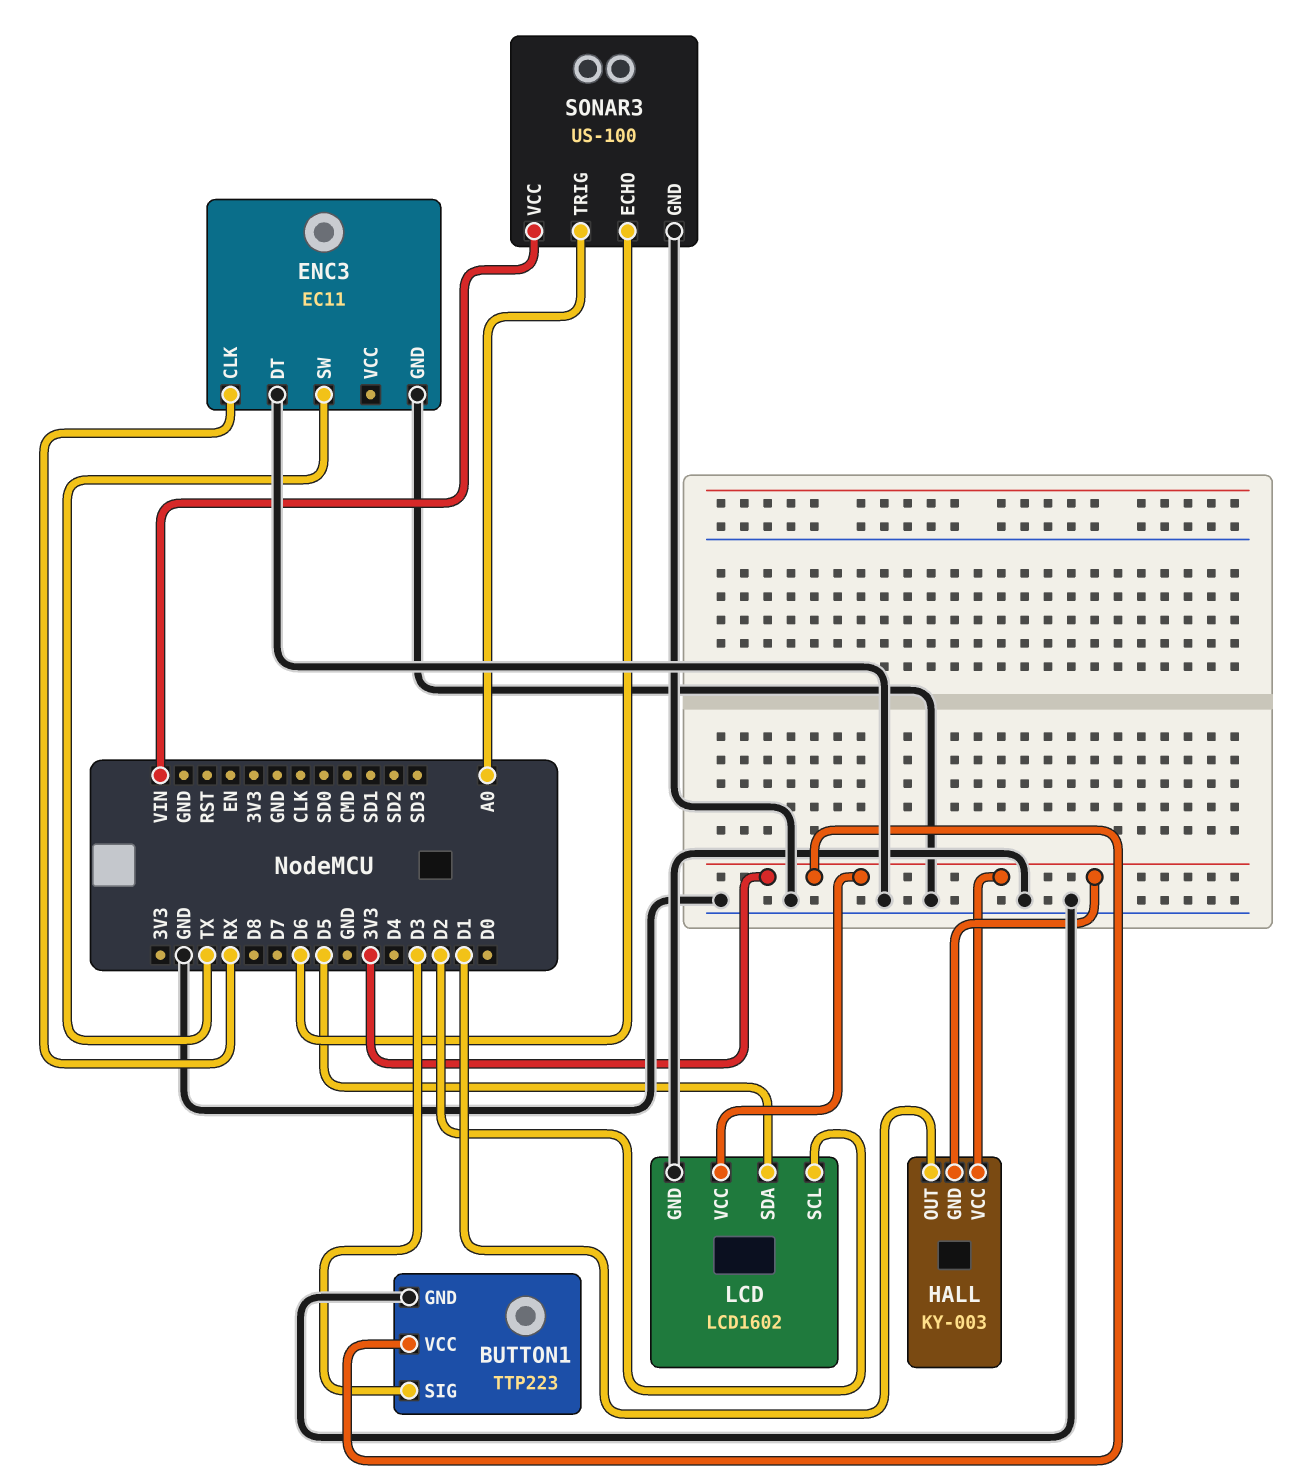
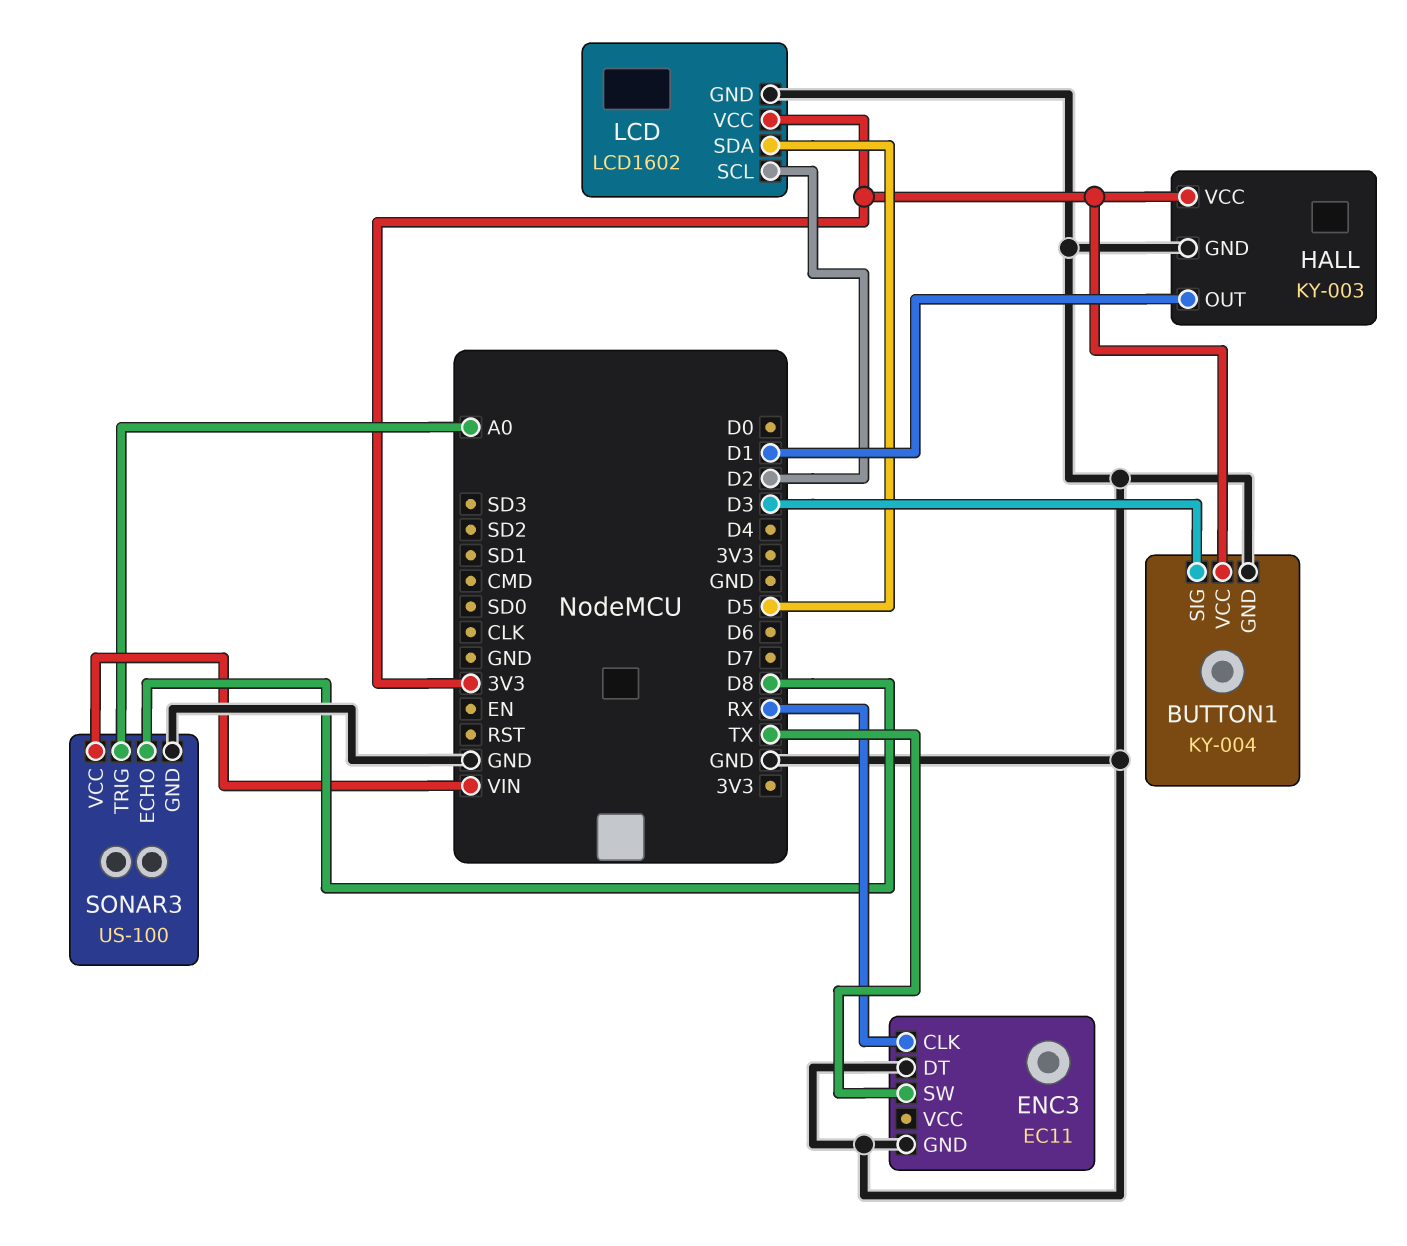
BUTTON1: TTP223 -> KY-004
HALL pin GND: 3V3 -> GND
SONAR3 pin ECHO: D6 -> D8

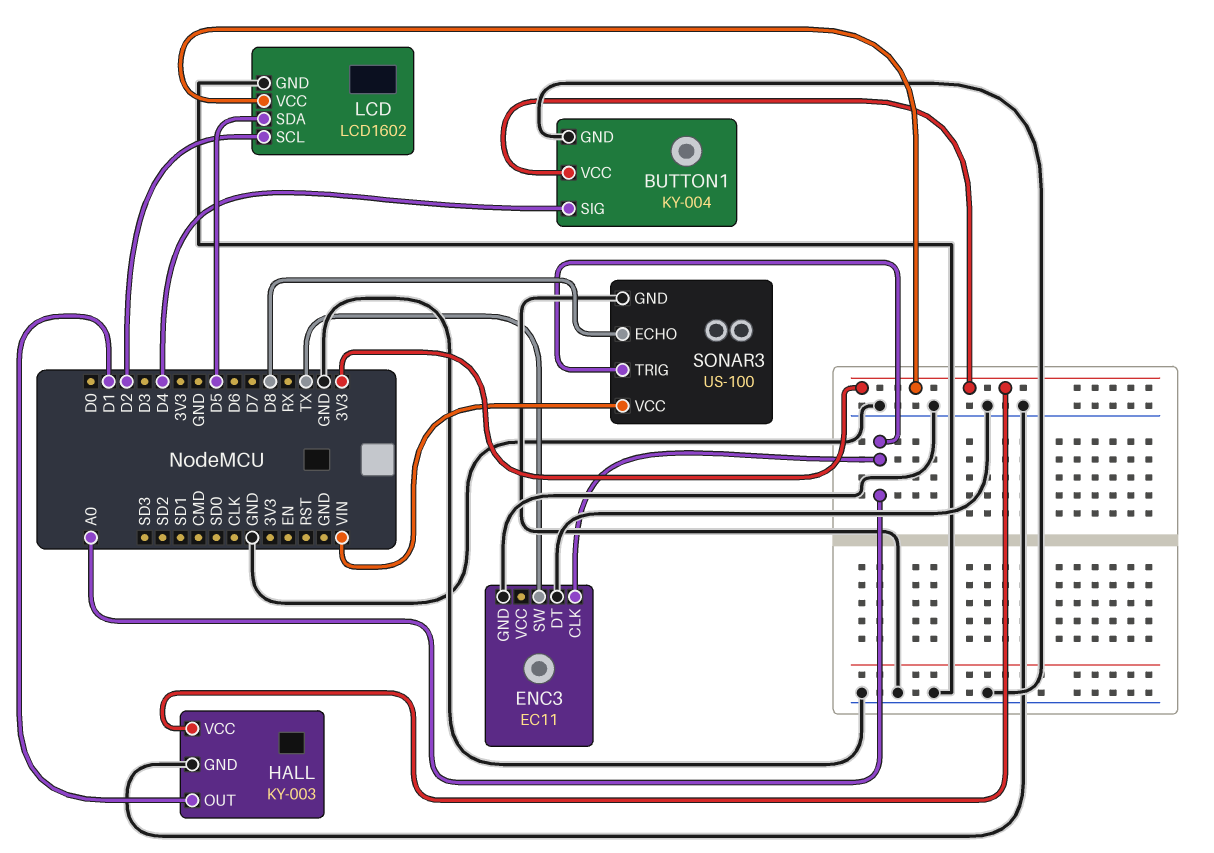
BUTTON1 pin SIG: D3 -> D4
ENC3 pin CLK: RX -> A0

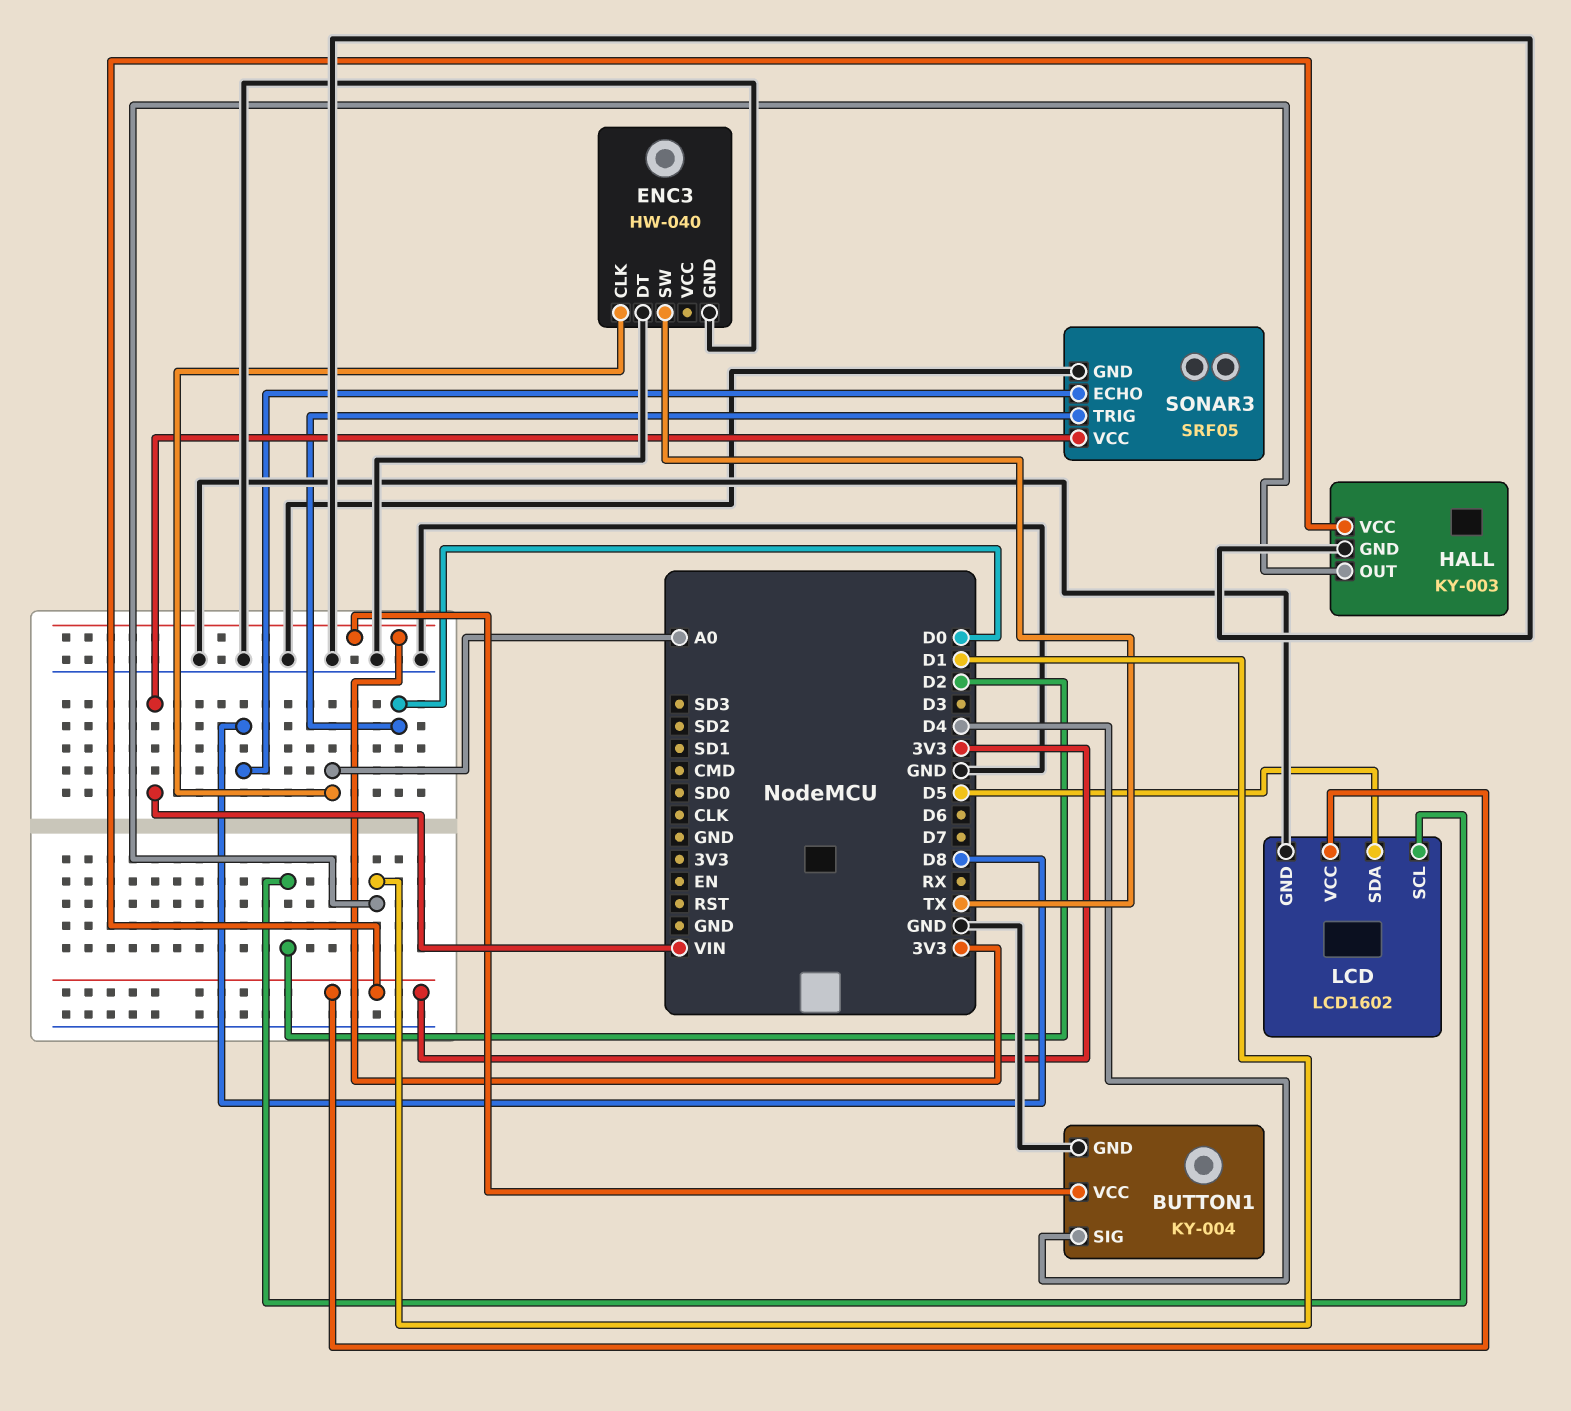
ENC3: EC11 -> HW-040
SONAR3: US-100 -> SRF05
SONAR3 pin TRIG: A0 -> D0

